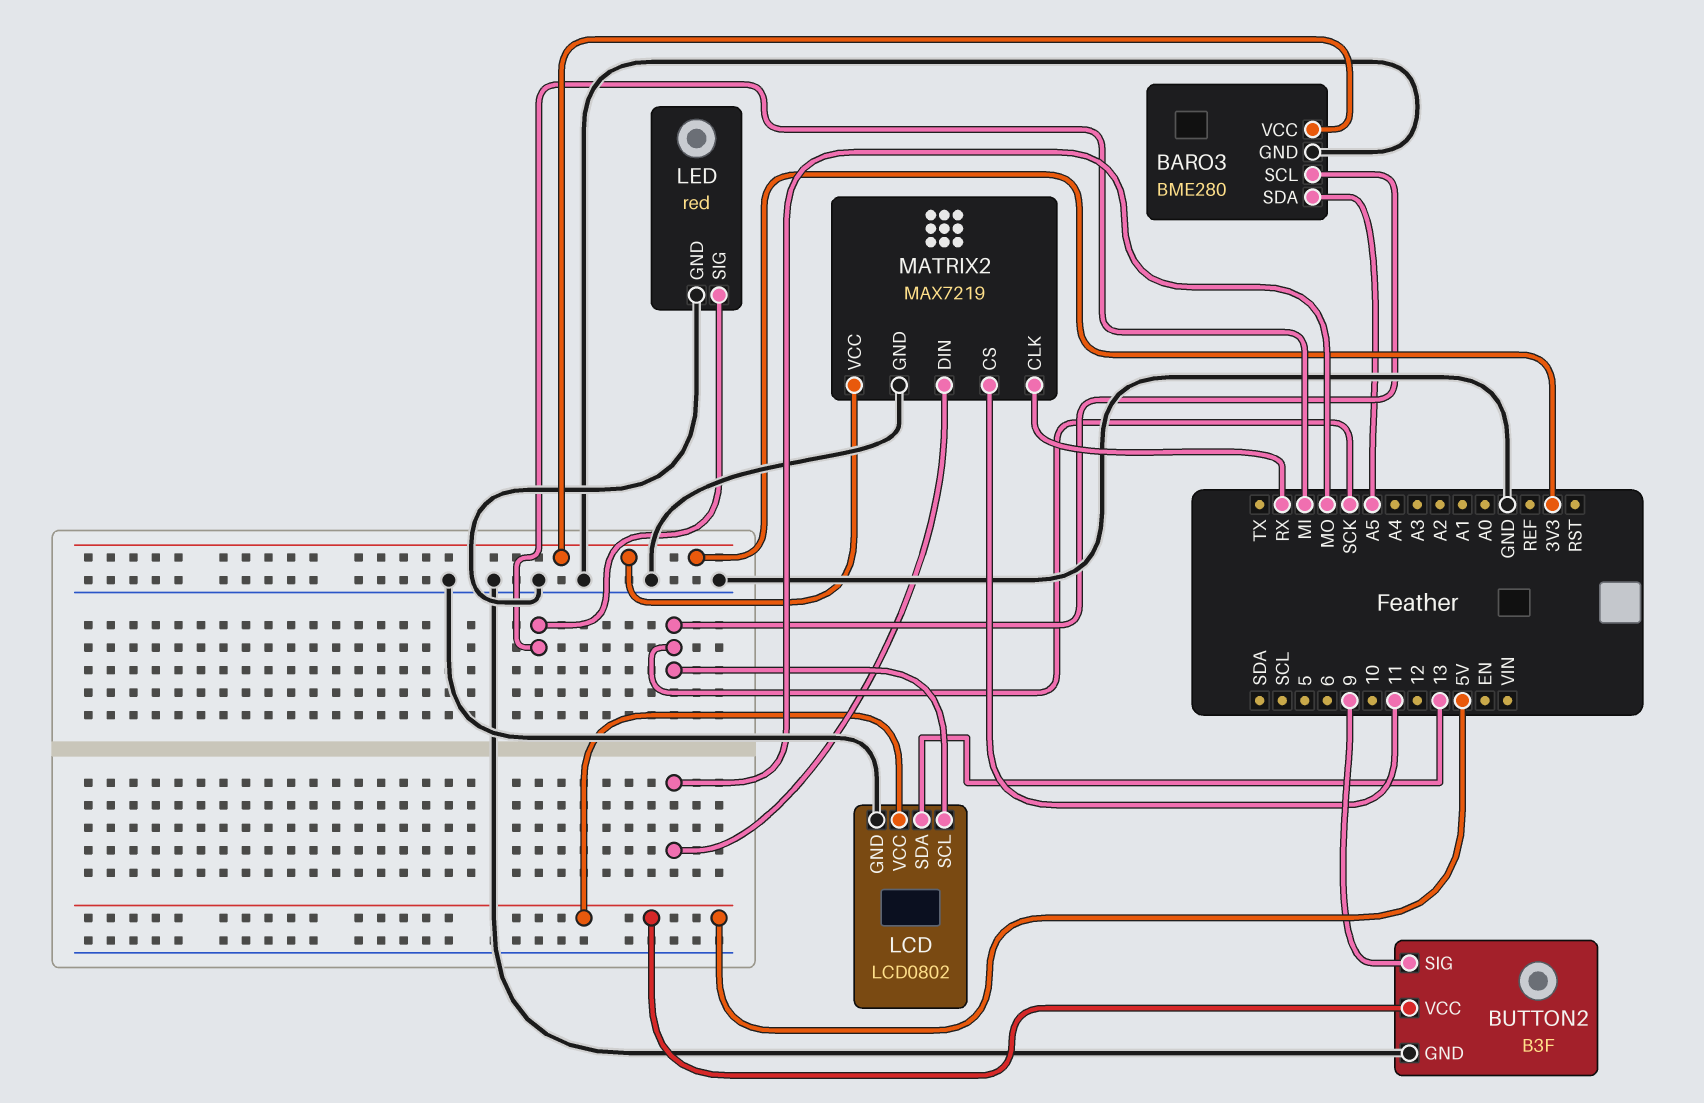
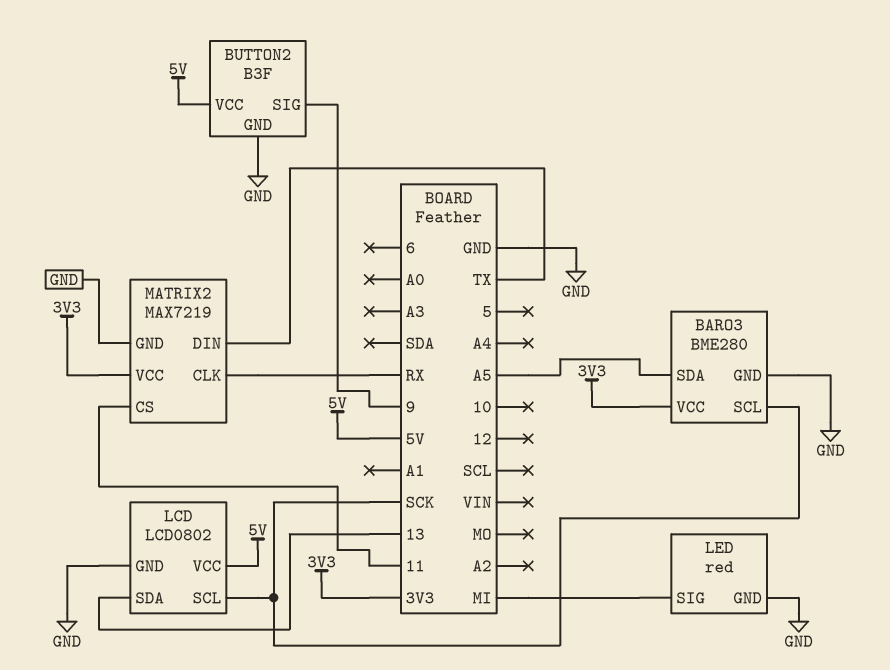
MATRIX2 pin DIN: MO -> TX

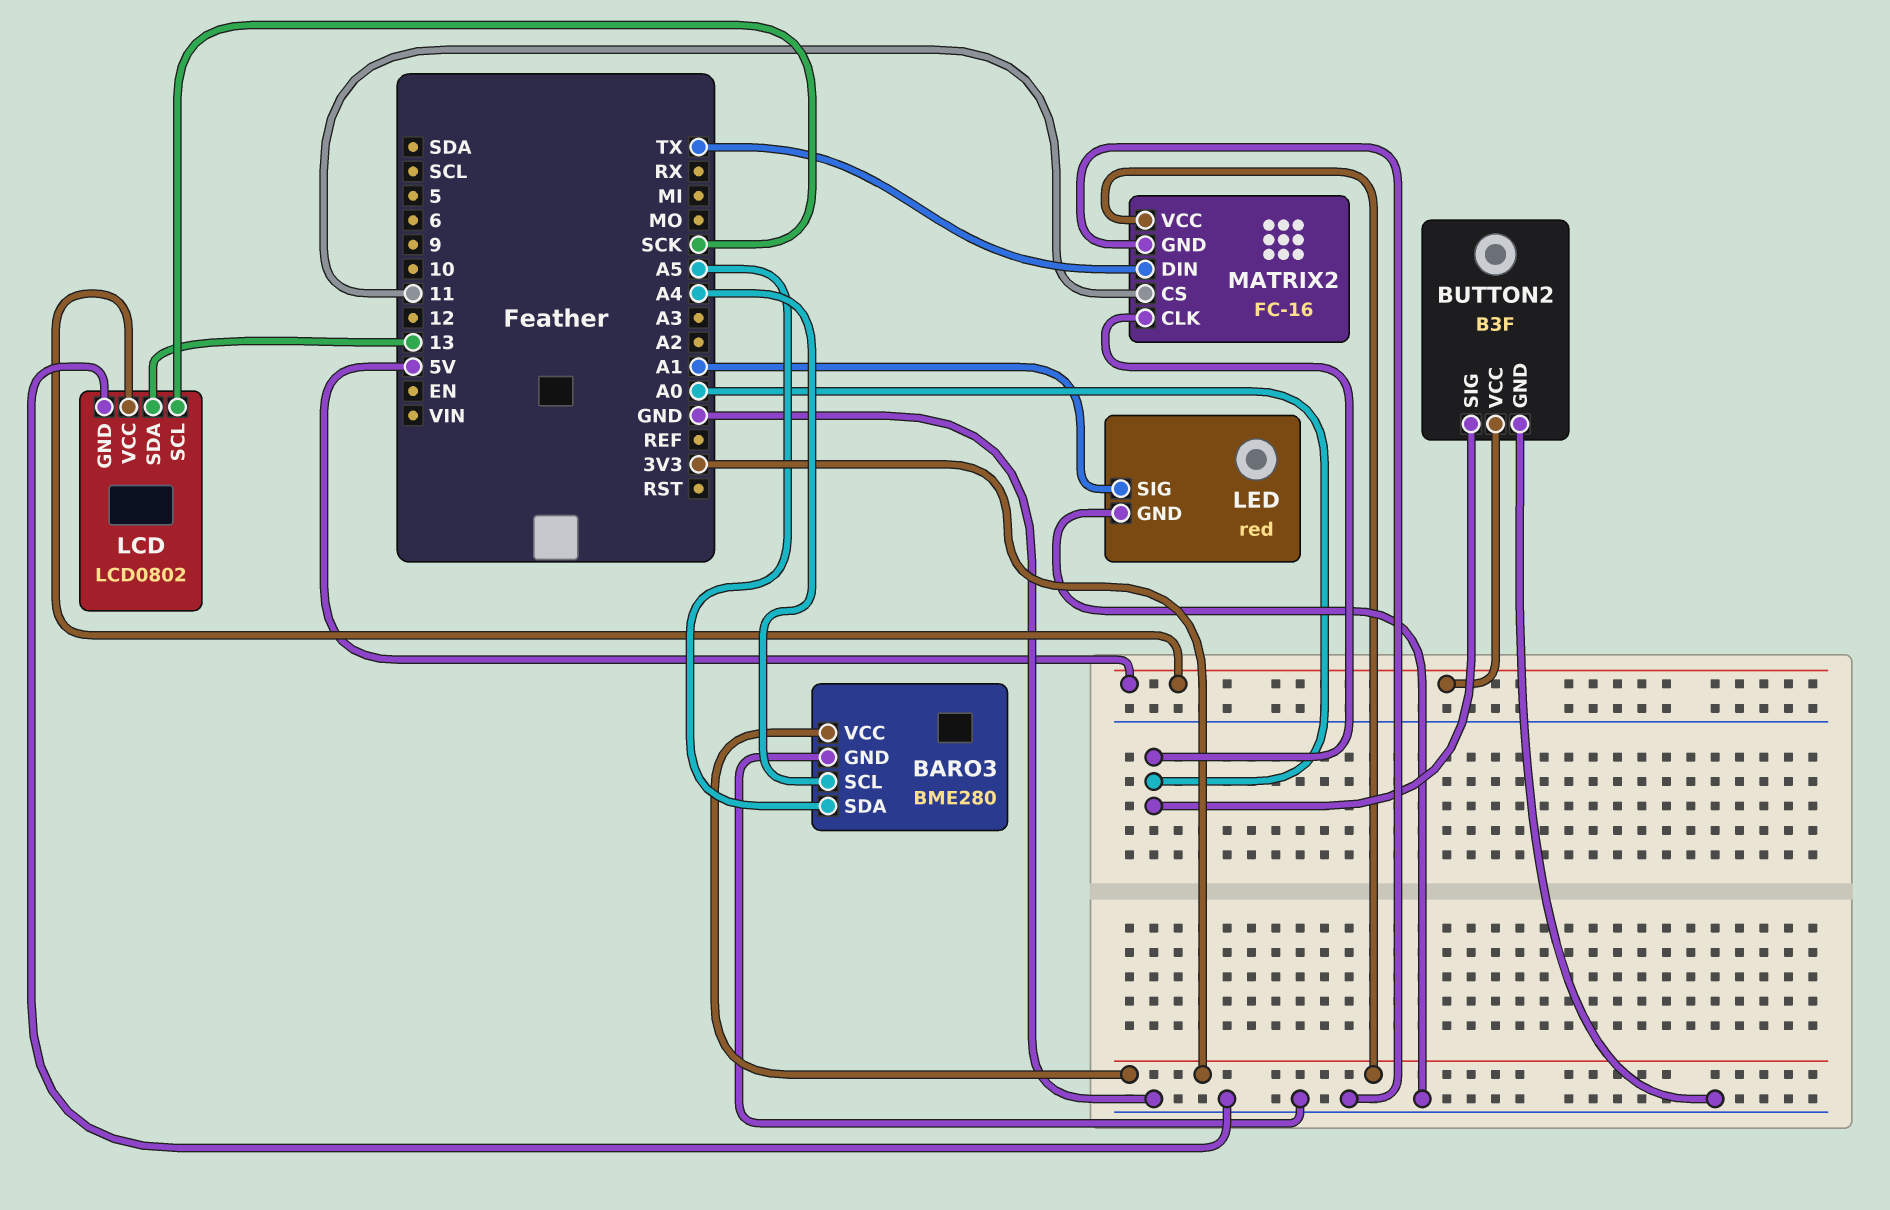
BARO3 pin SCL: SCK -> A4
BUTTON2 pin SIG: 9 -> A0
LED pin SIG: MI -> A1
MATRIX2: MAX7219 -> FC-16
MATRIX2 pin CLK: RX -> A0

